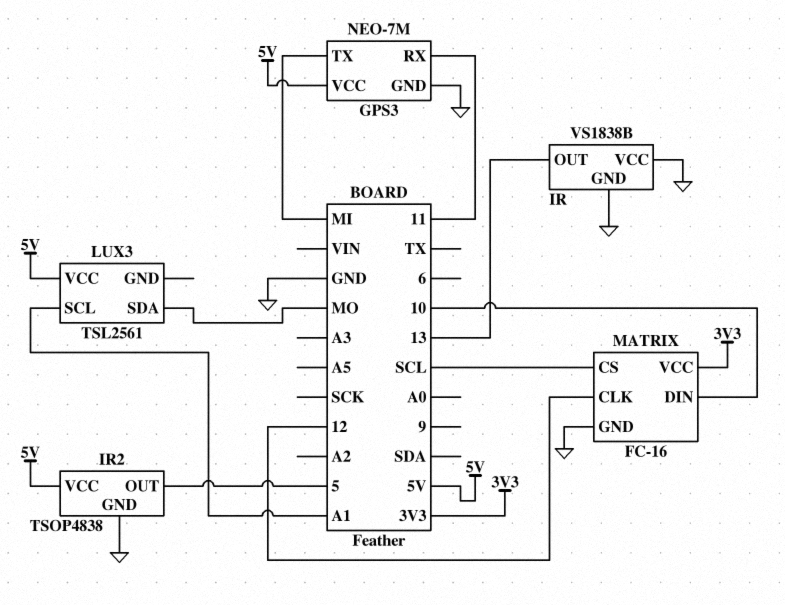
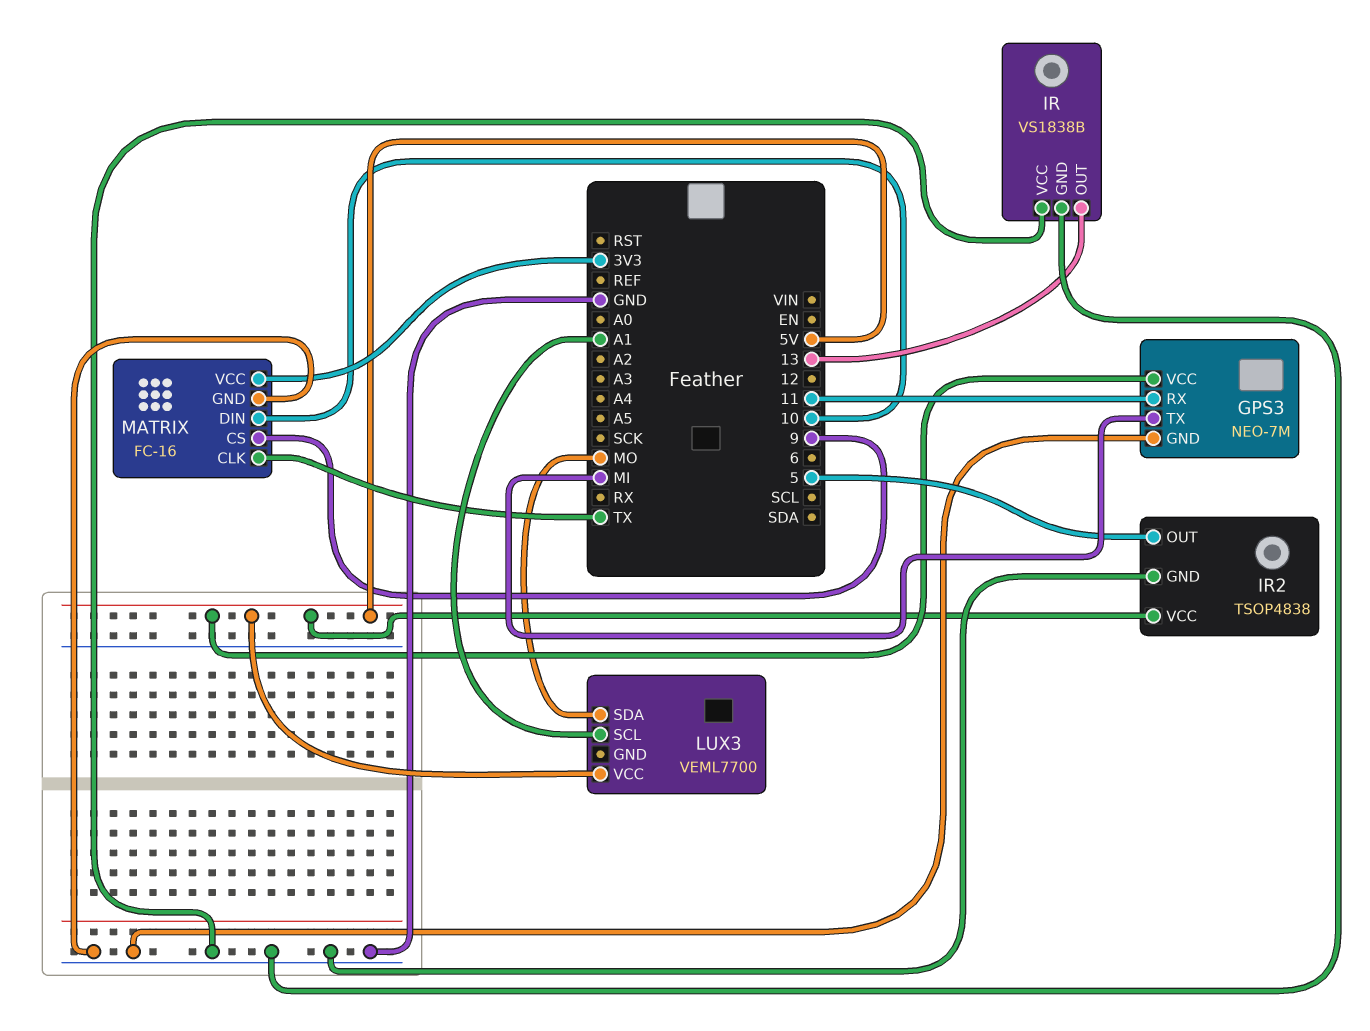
LUX3: TSL2561 -> VEML7700
MATRIX pin CLK: 12 -> TX
MATRIX pin CS: SCL -> 9

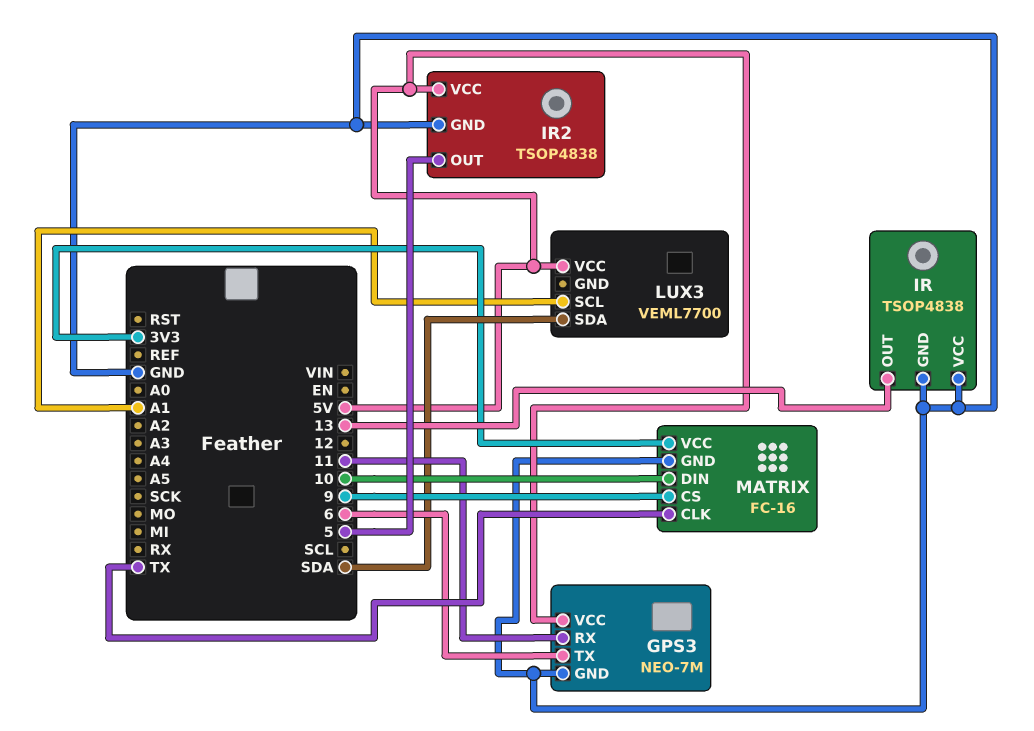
GPS3 pin TX: MI -> 6
IR: VS1838B -> TSOP4838
LUX3 pin SDA: MO -> SDA

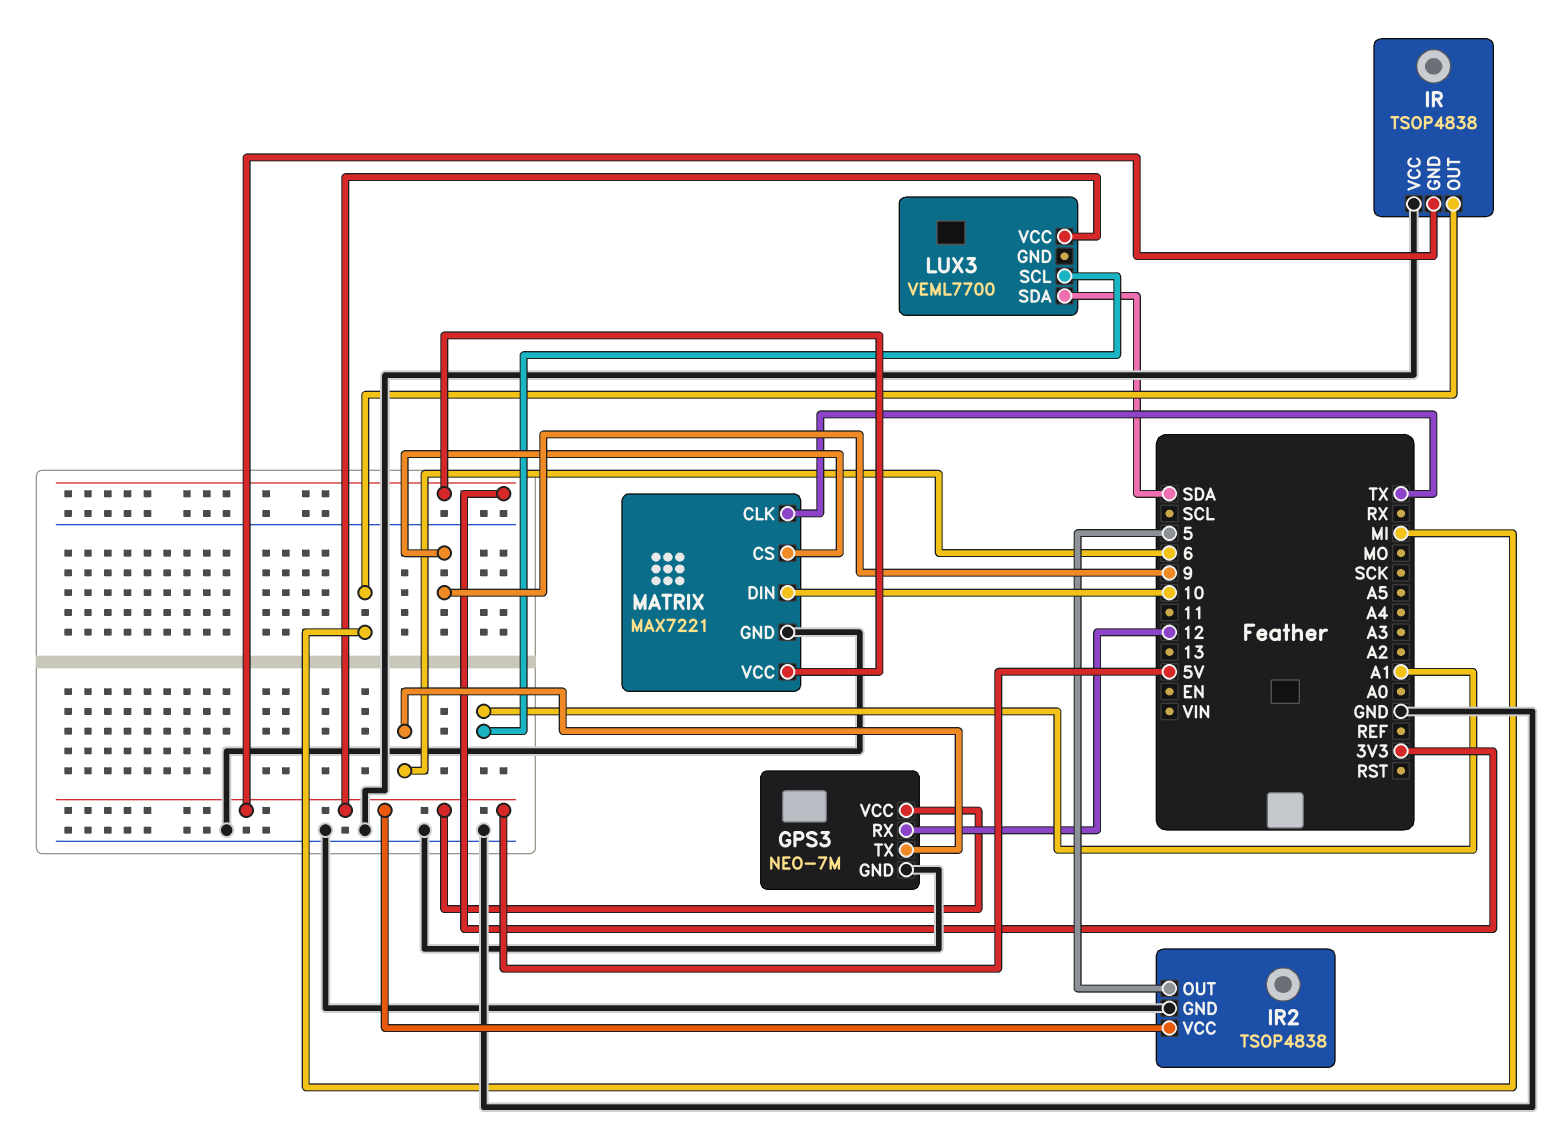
GPS3 pin RX: 11 -> 12
IR pin GND: GND -> 5V
IR pin OUT: 13 -> MI
MATRIX: FC-16 -> MAX7221

